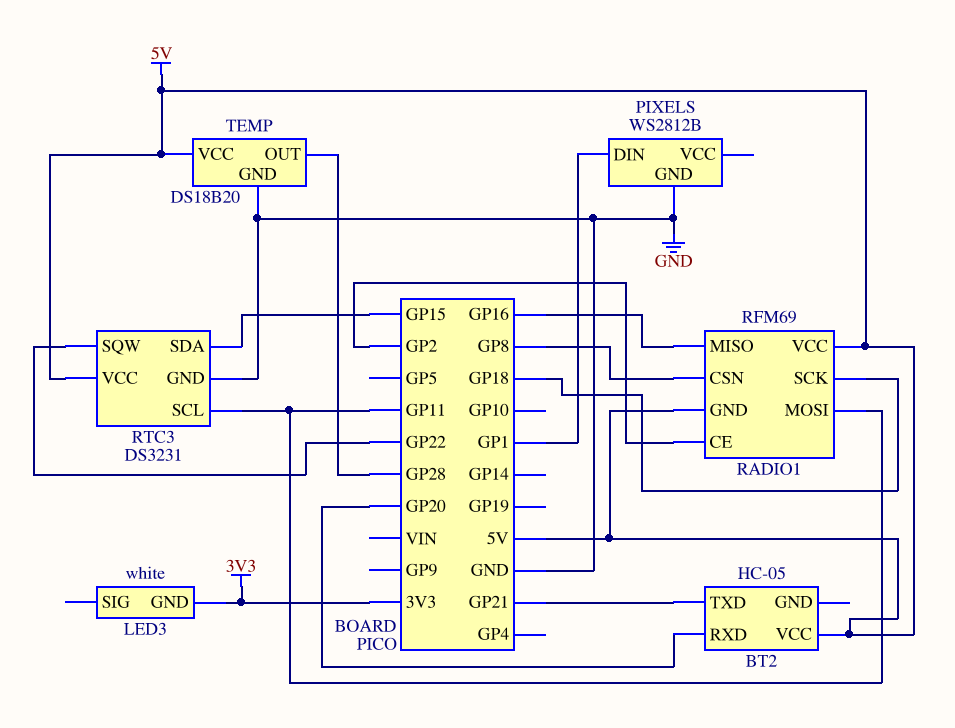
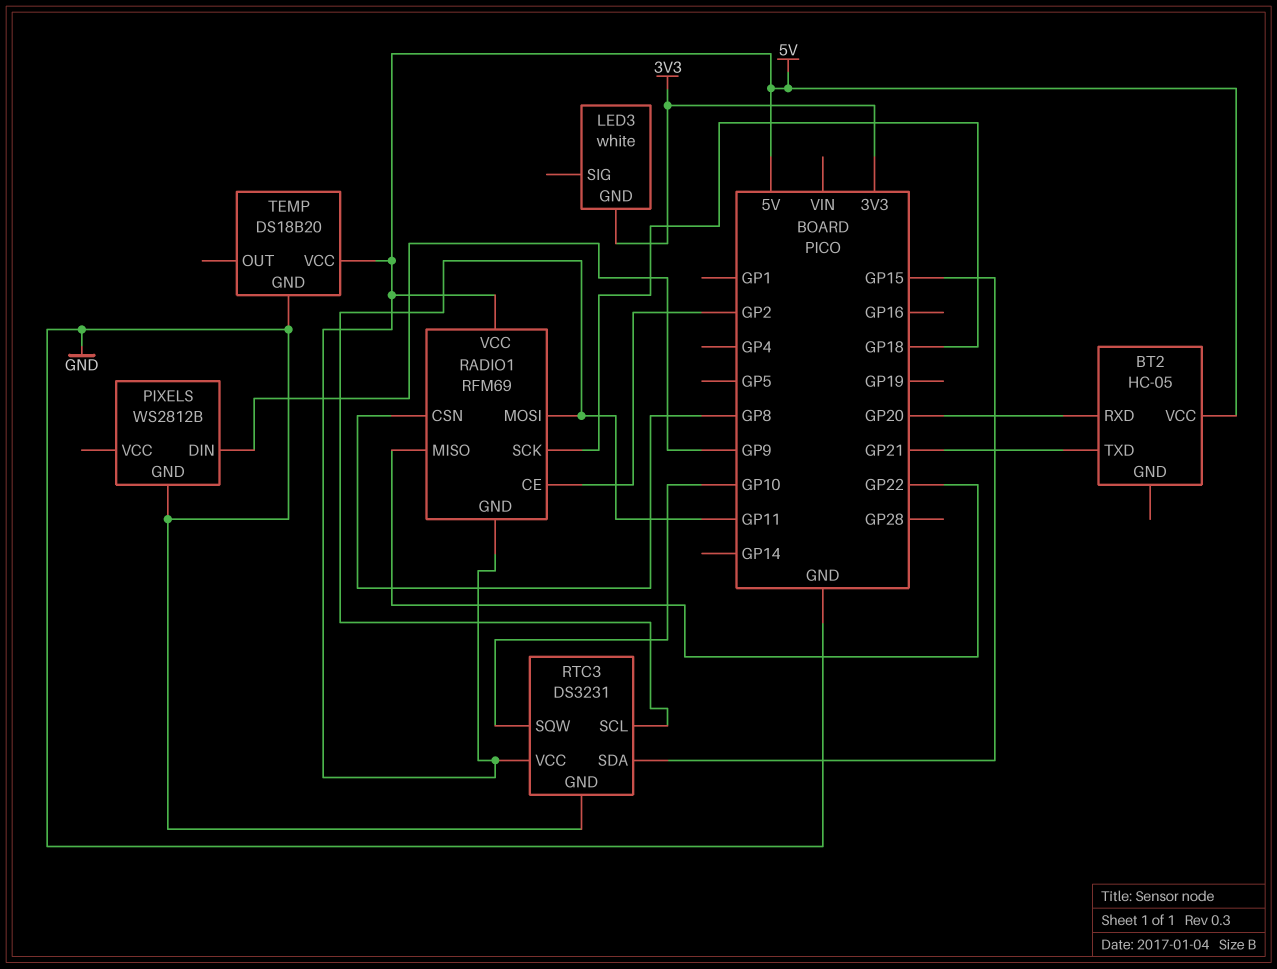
PIXELS pin DIN: GP1 -> GP9
RADIO1 pin MISO: GP16 -> GP22
RTC3 pin SQW: GP22 -> GP10
TEMP pin OUT: GP28 -> none

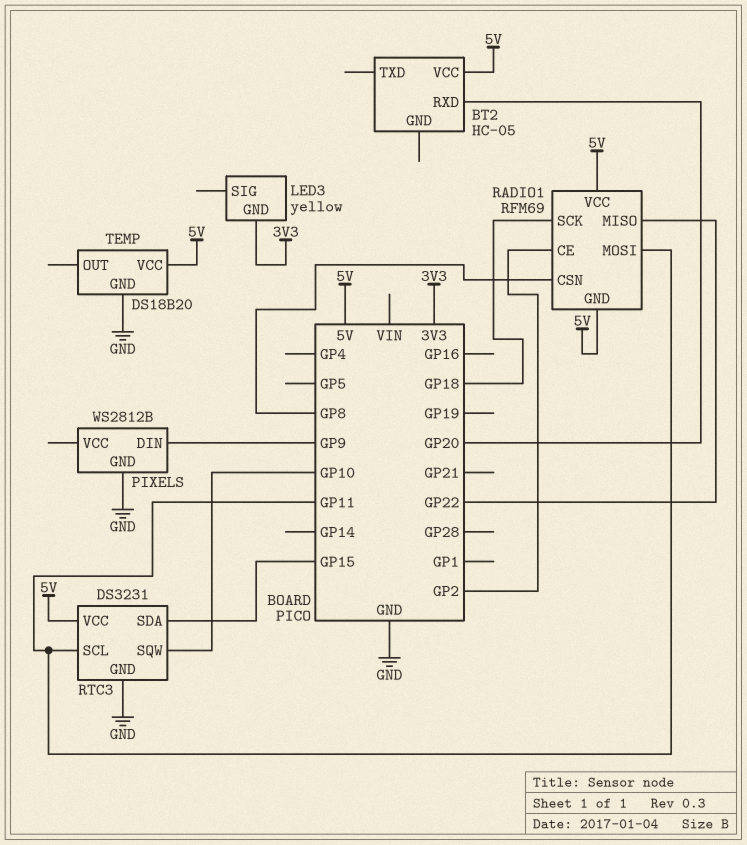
BT2 pin TXD: GP21 -> none
LED3: white -> yellow

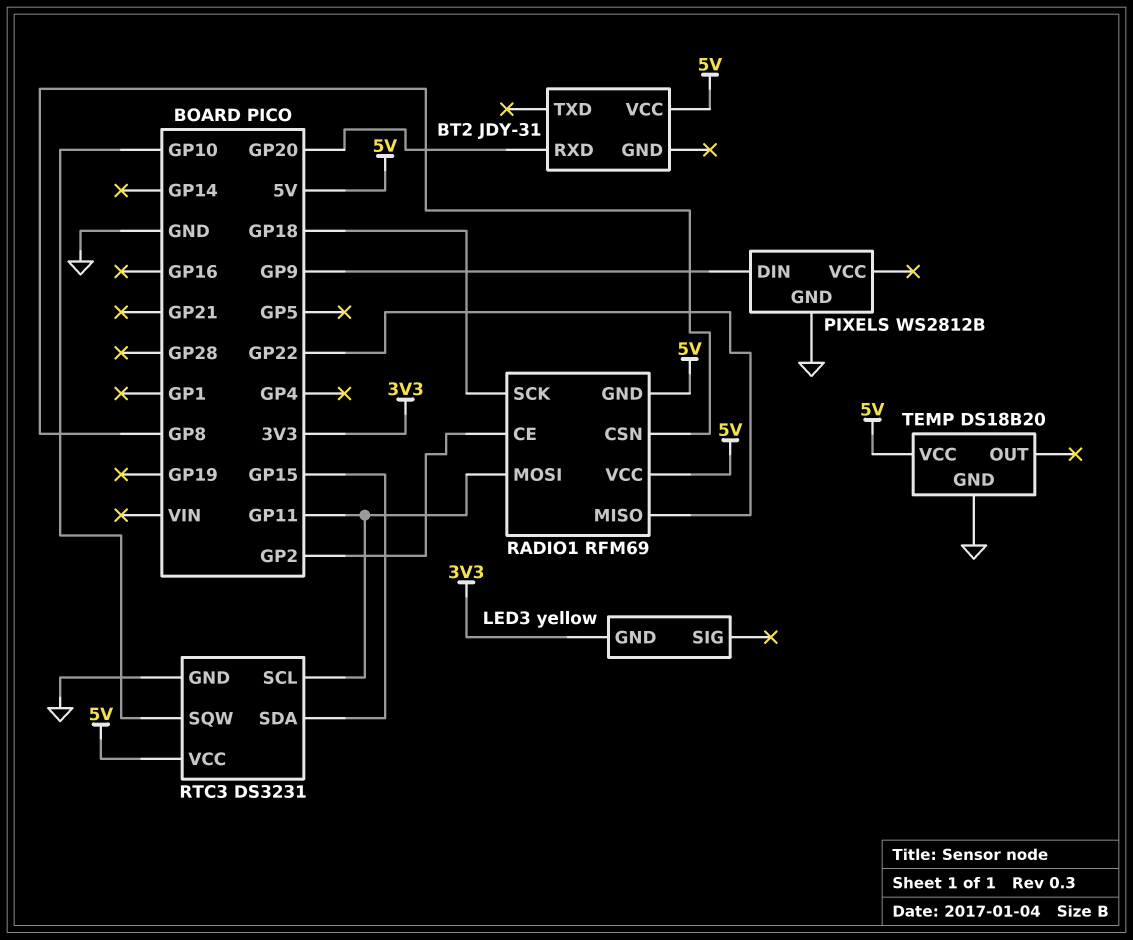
BT2: HC-05 -> JDY-31

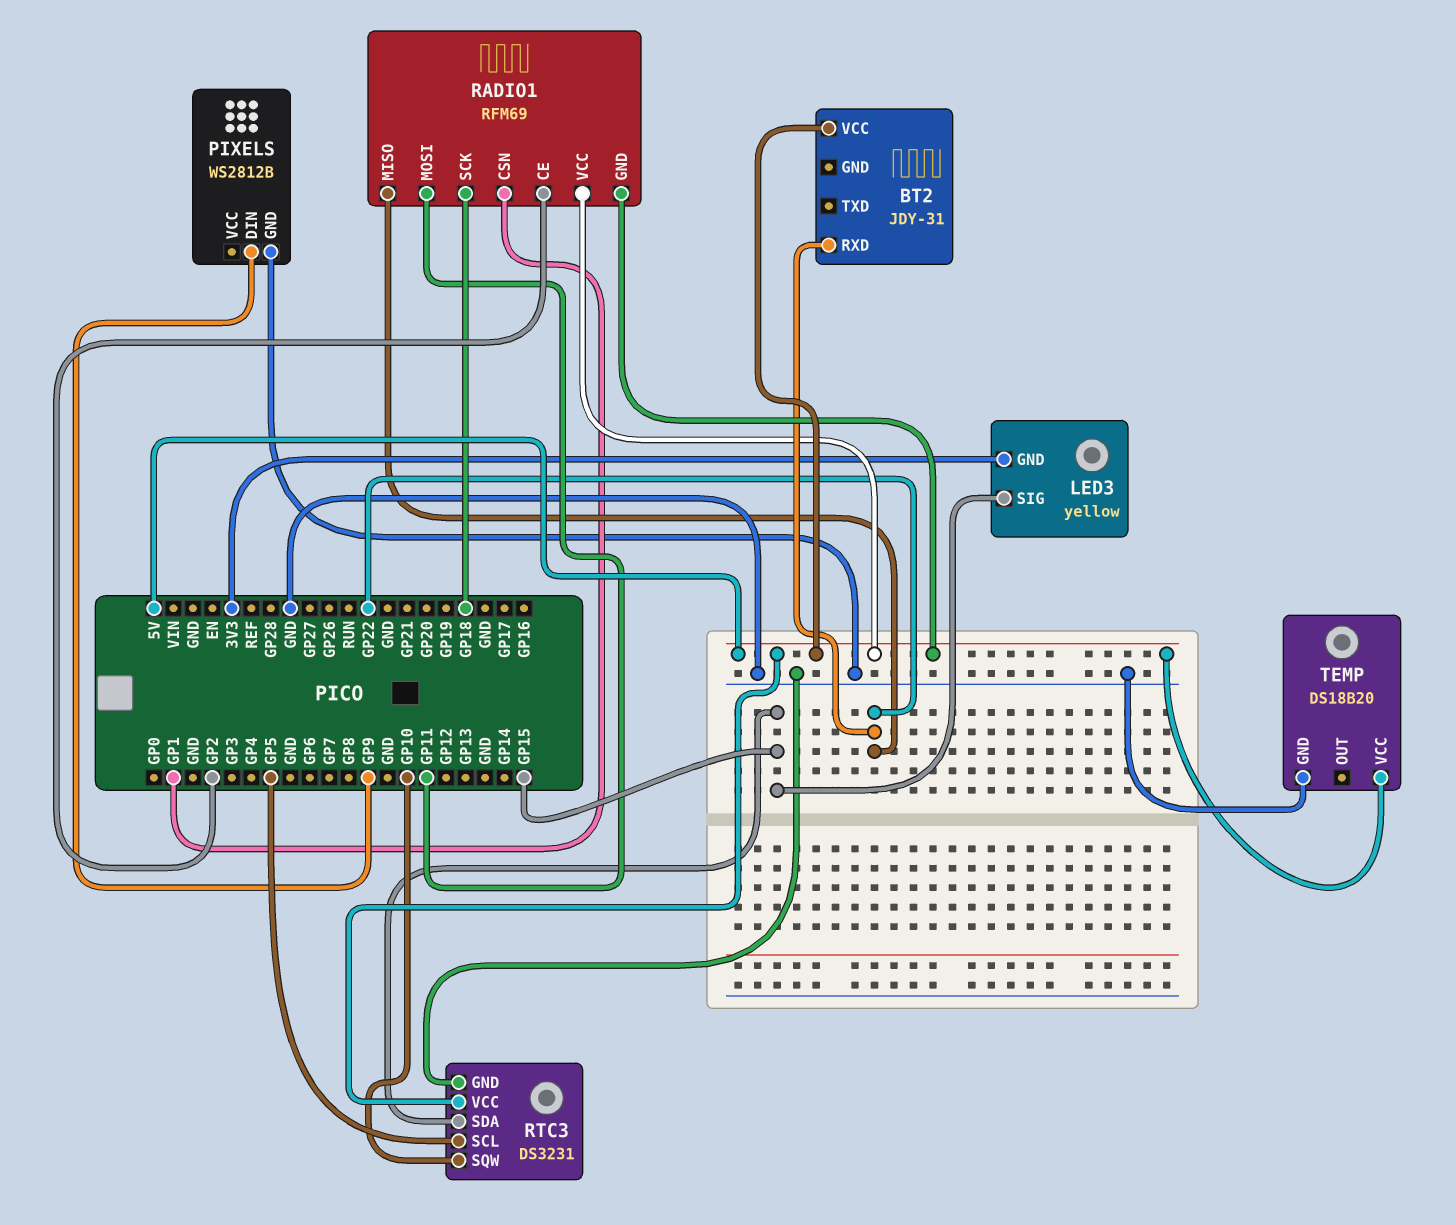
BT2 pin RXD: GP20 -> GP22
LED3 pin SIG: none -> GP15
RADIO1 pin CSN: GP8 -> GP1
RTC3 pin SCL: GP11 -> GP5

